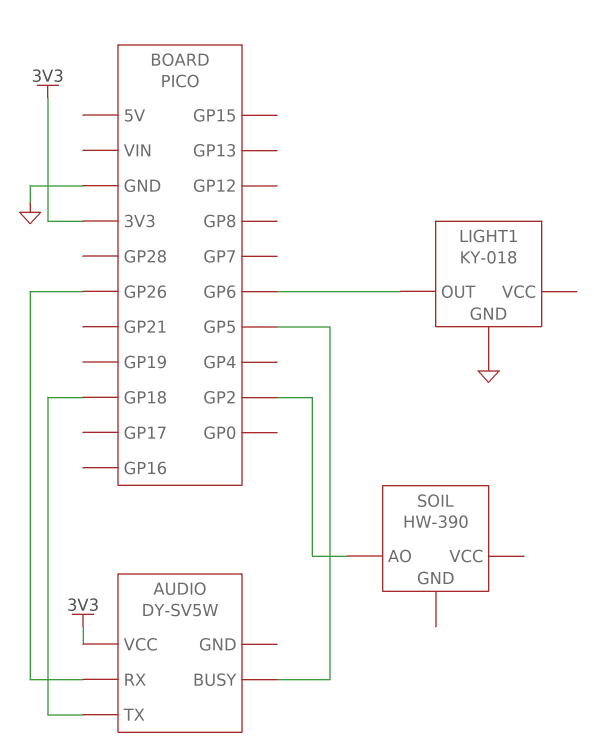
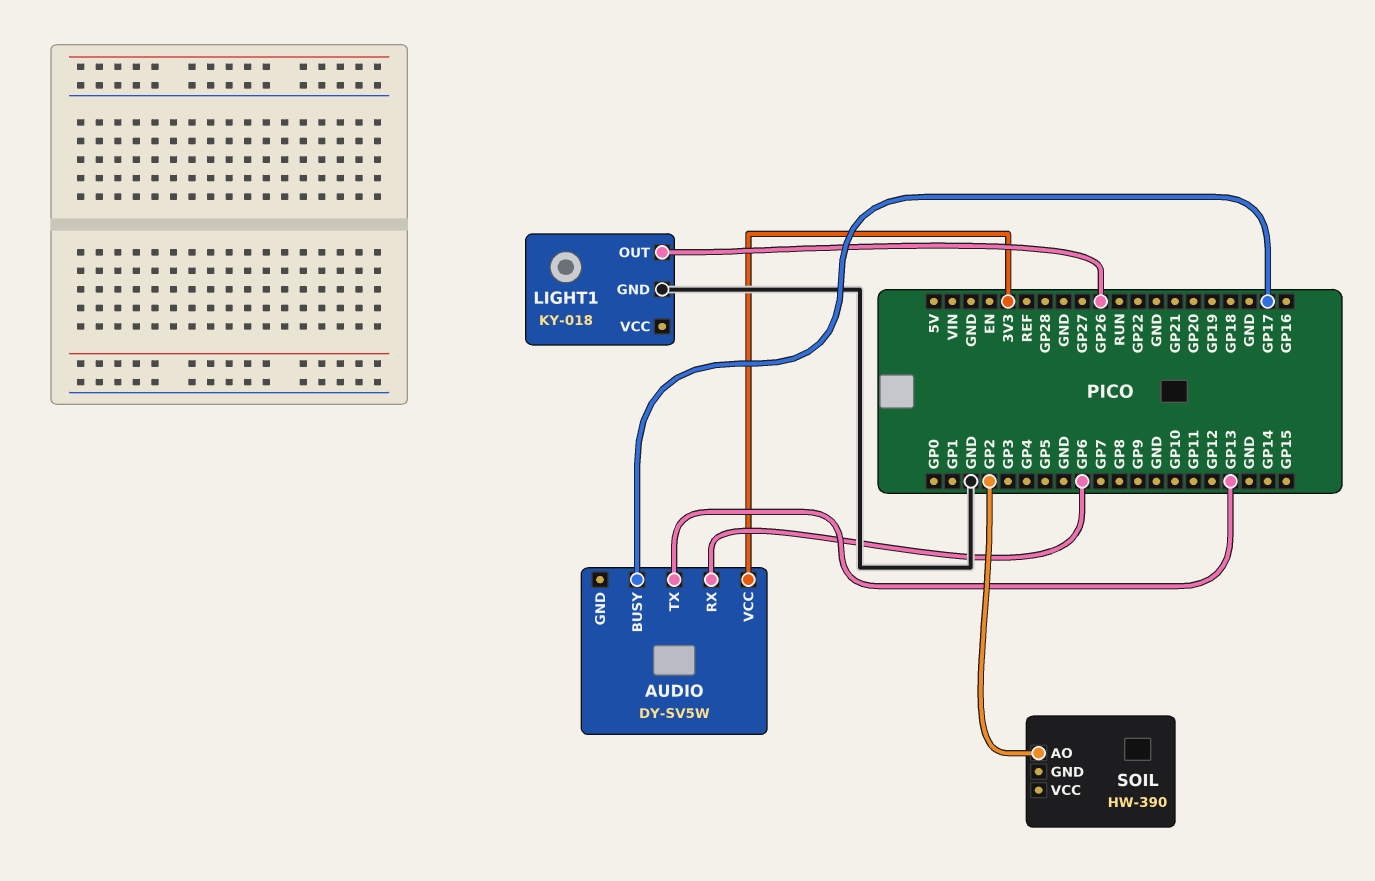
AUDIO pin BUSY: GP5 -> GP17
AUDIO pin RX: GP26 -> GP6
AUDIO pin TX: GP18 -> GP13
LIGHT1 pin OUT: GP6 -> GP26

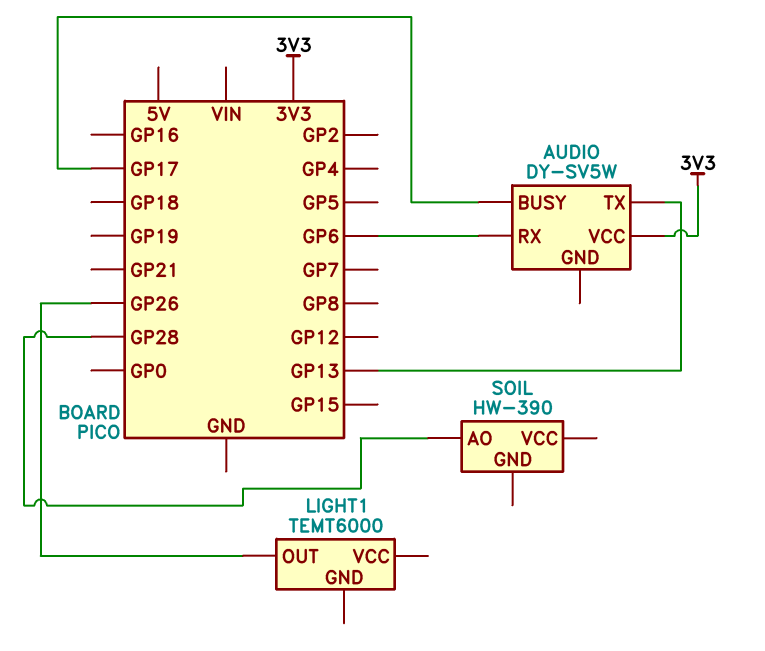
LIGHT1: KY-018 -> TEMT6000
LIGHT1 pin GND: GND -> none
SOIL pin AO: GP2 -> GP28

